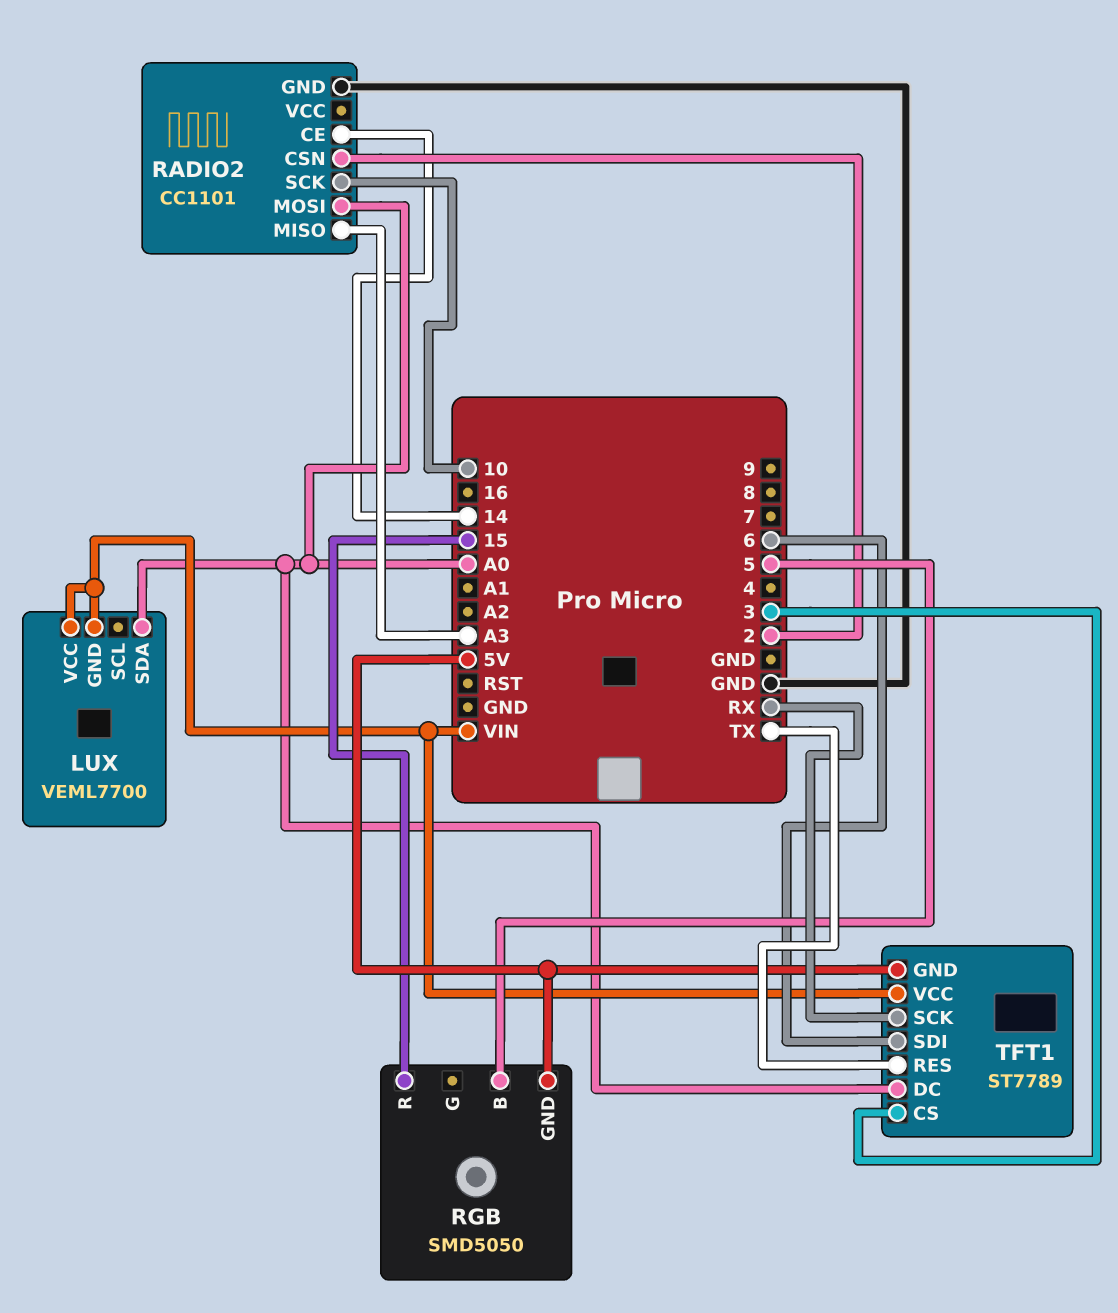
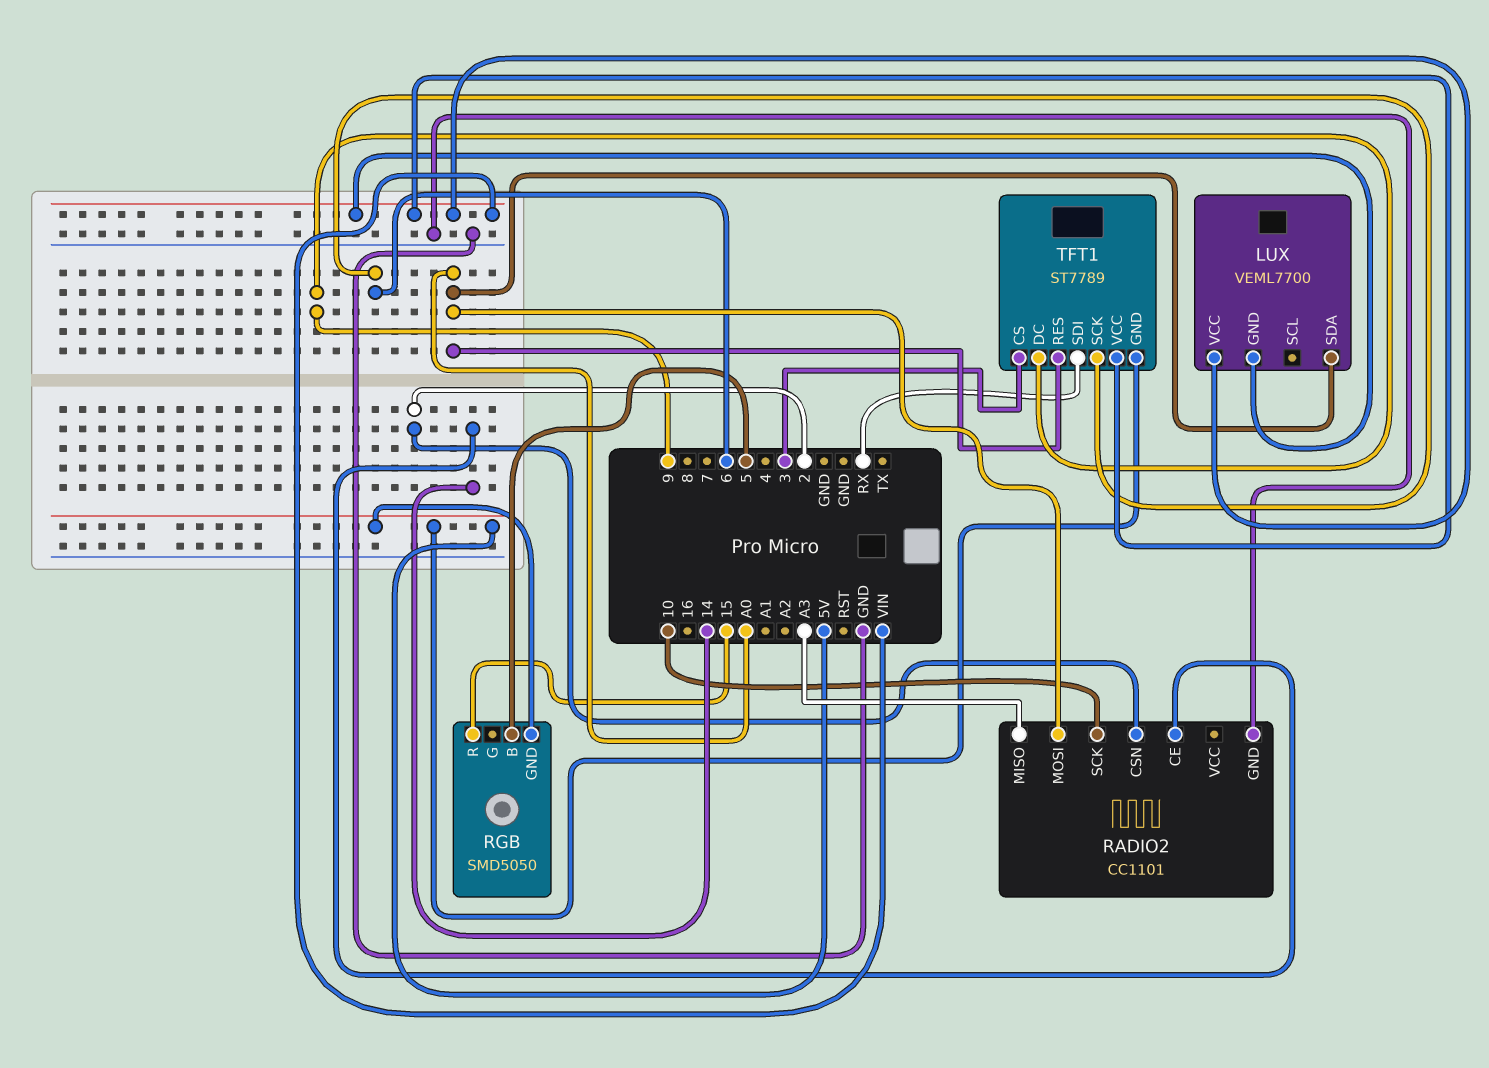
TFT1 pin DC: A0 -> 9
TFT1 pin RES: TX -> A0
TFT1 pin SCK: RX -> 6
TFT1 pin SDI: 6 -> RX

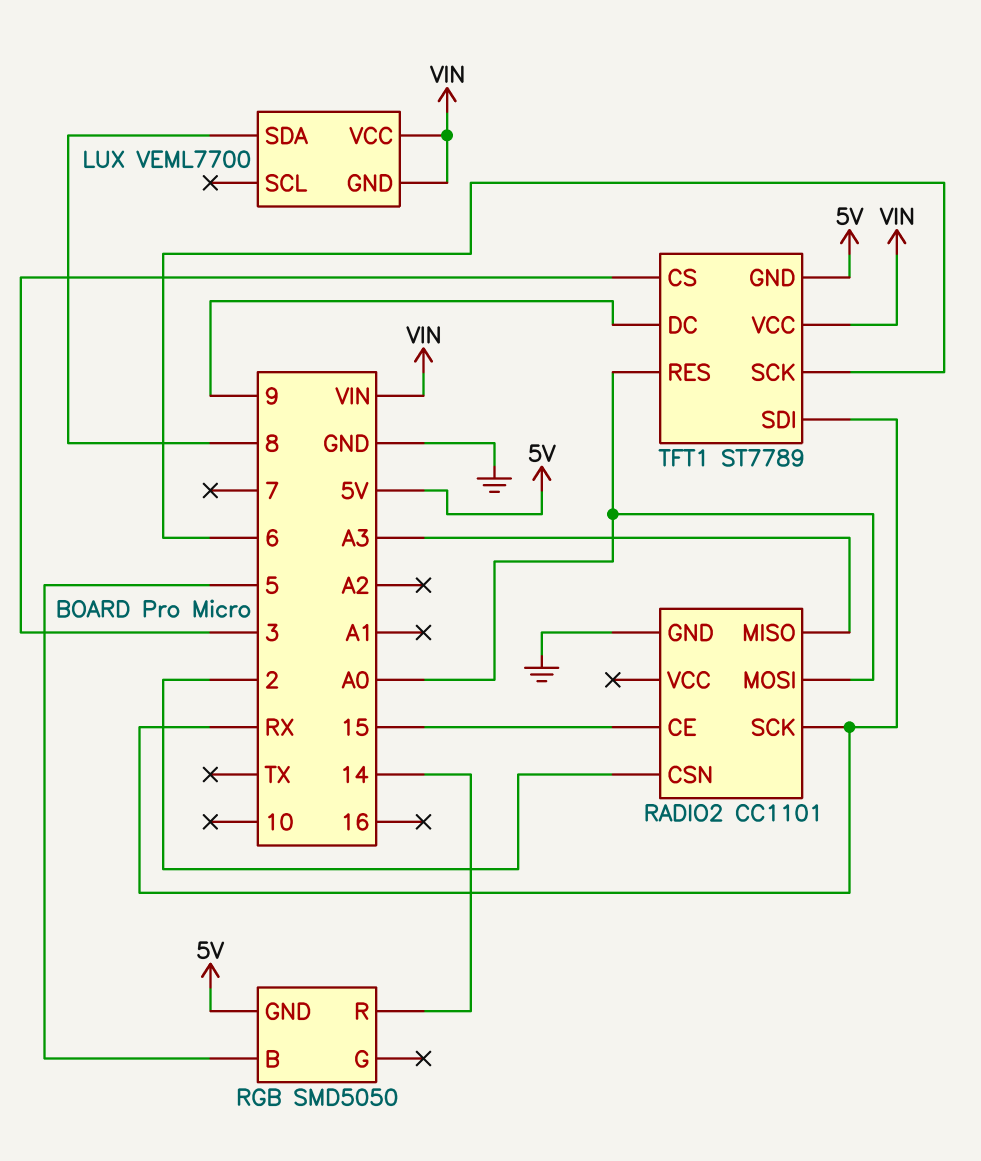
LUX pin SDA: A0 -> 8
RADIO2 pin CE: 14 -> 15
RADIO2 pin SCK: 10 -> RX
RGB pin R: 15 -> 14

